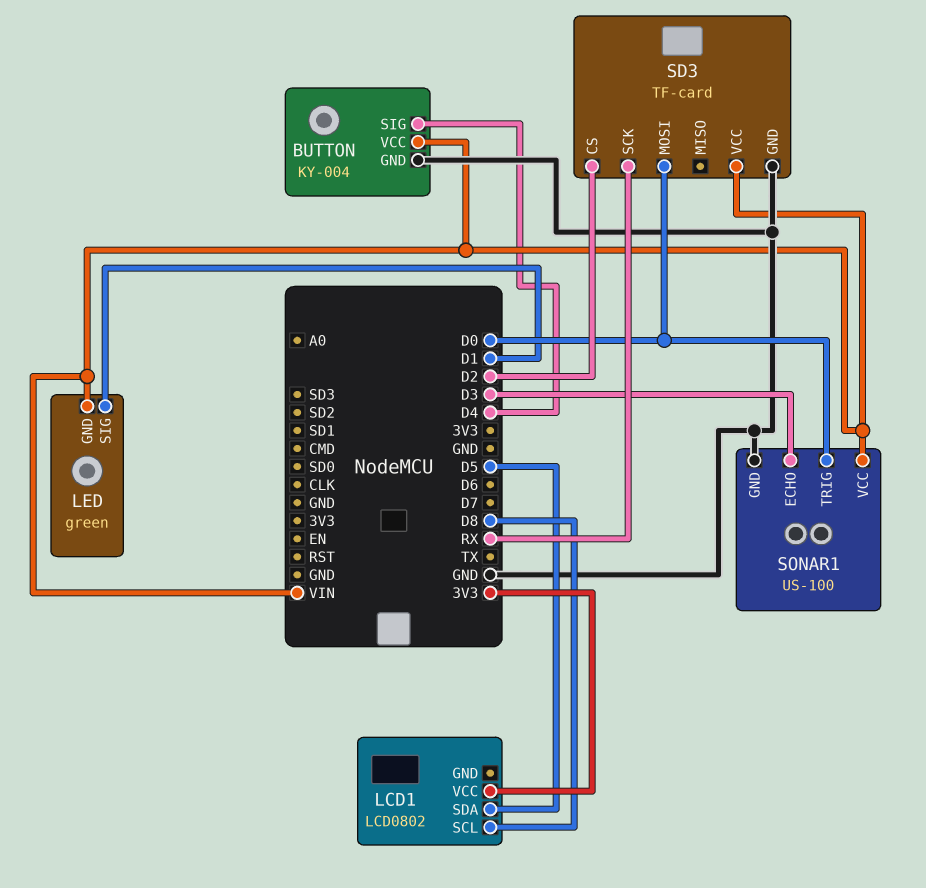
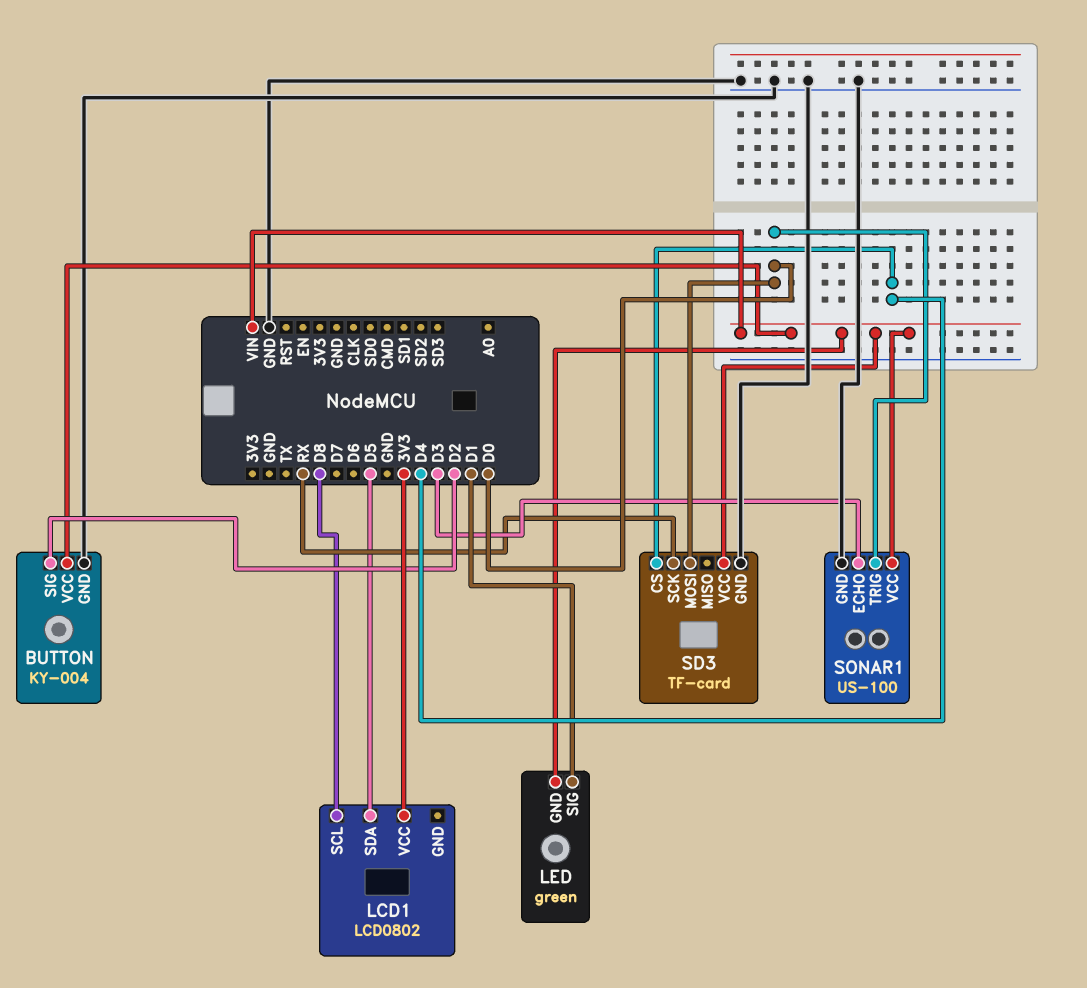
BUTTON pin SIG: D4 -> D2
SD3 pin CS: D2 -> D4

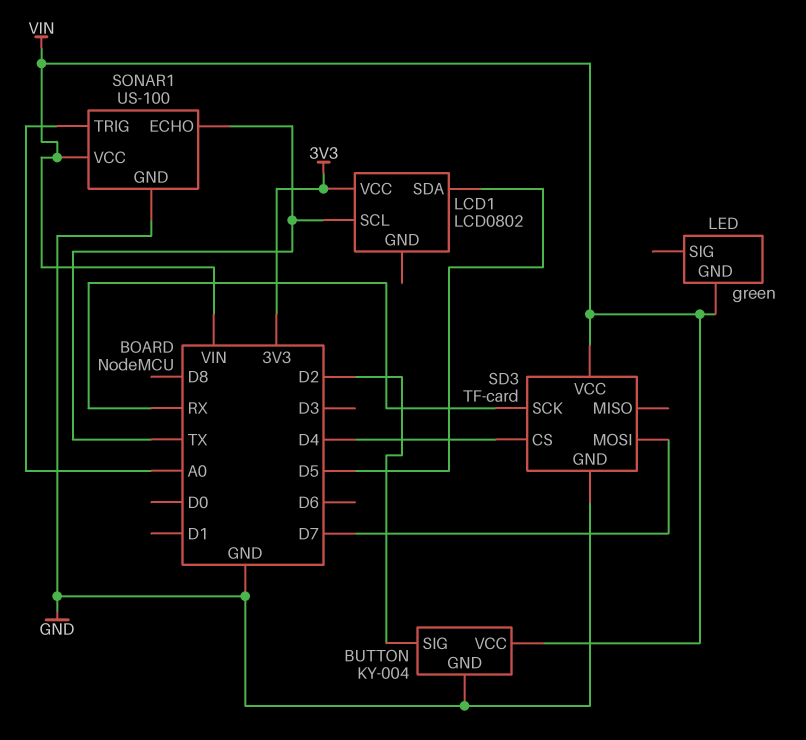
LCD1 pin SCL: D8 -> TX
LED pin SIG: D1 -> none
SD3 pin MOSI: D0 -> D7
SONAR1 pin ECHO: D3 -> TX
SONAR1 pin TRIG: D0 -> A0

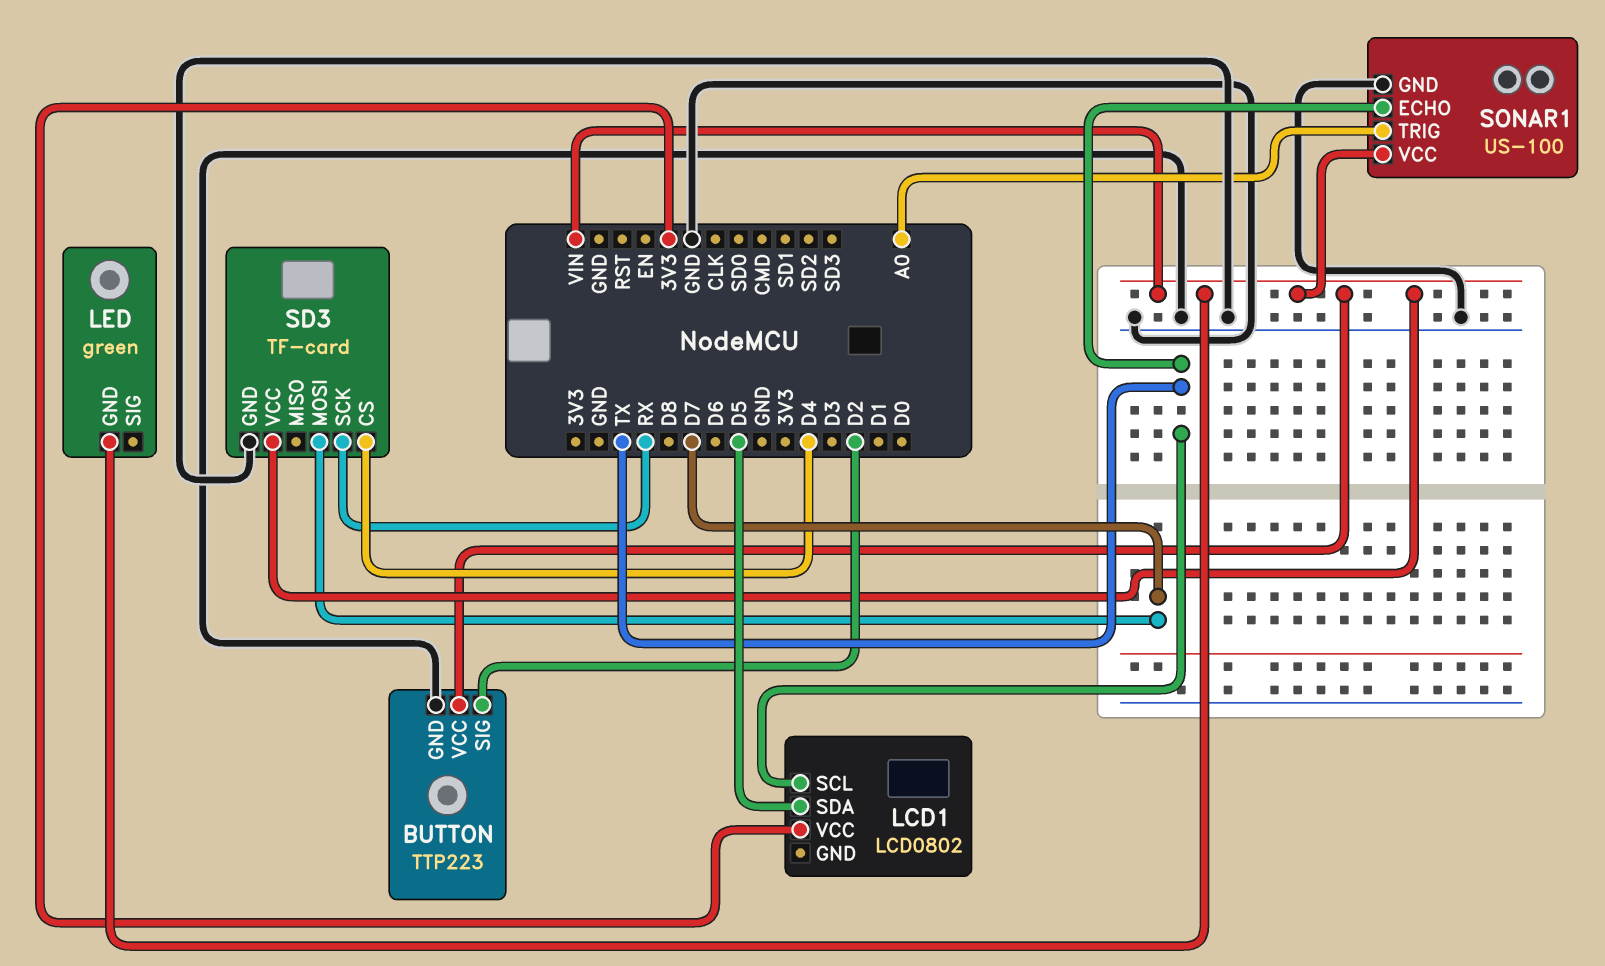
BUTTON: KY-004 -> TTP223

